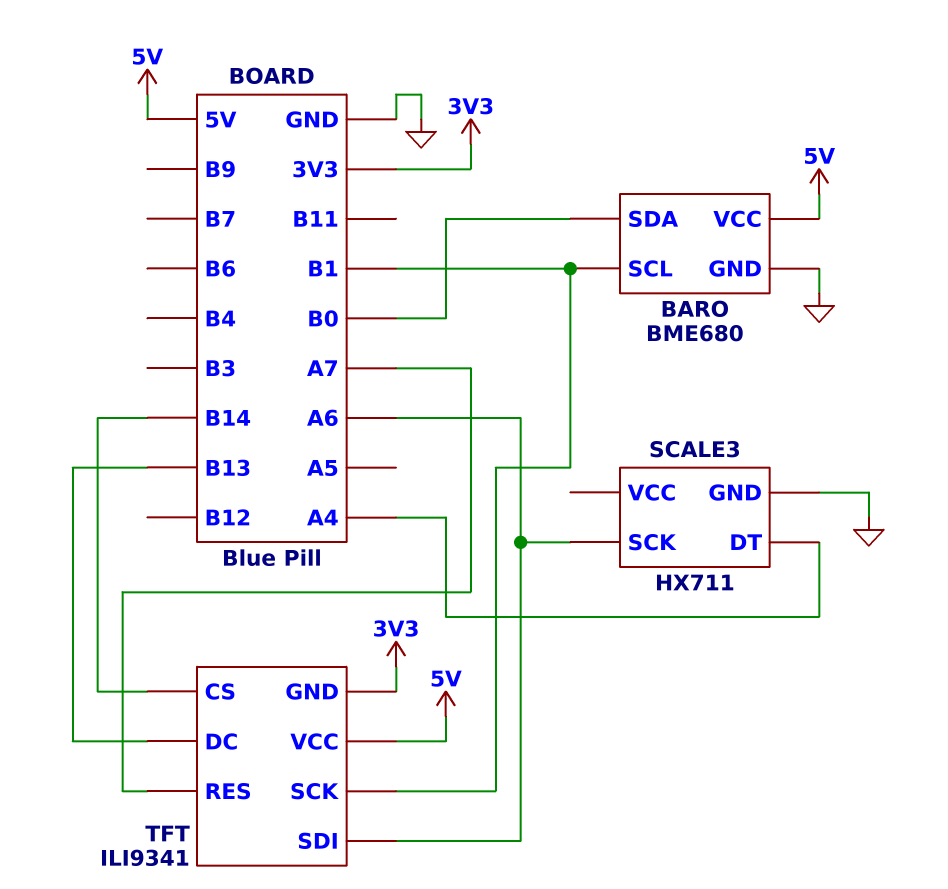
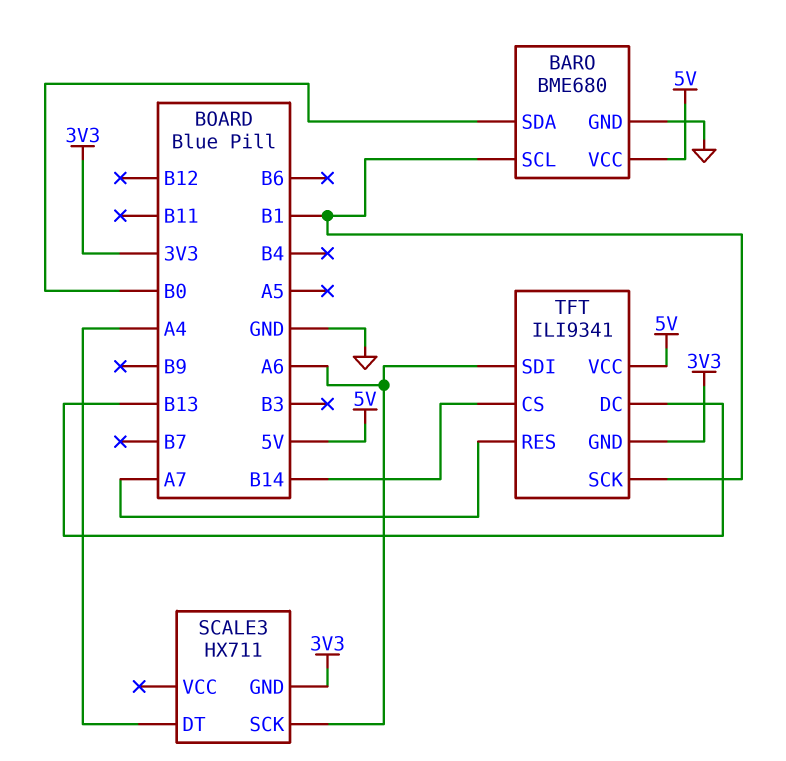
SCALE3 pin GND: GND -> 3V3

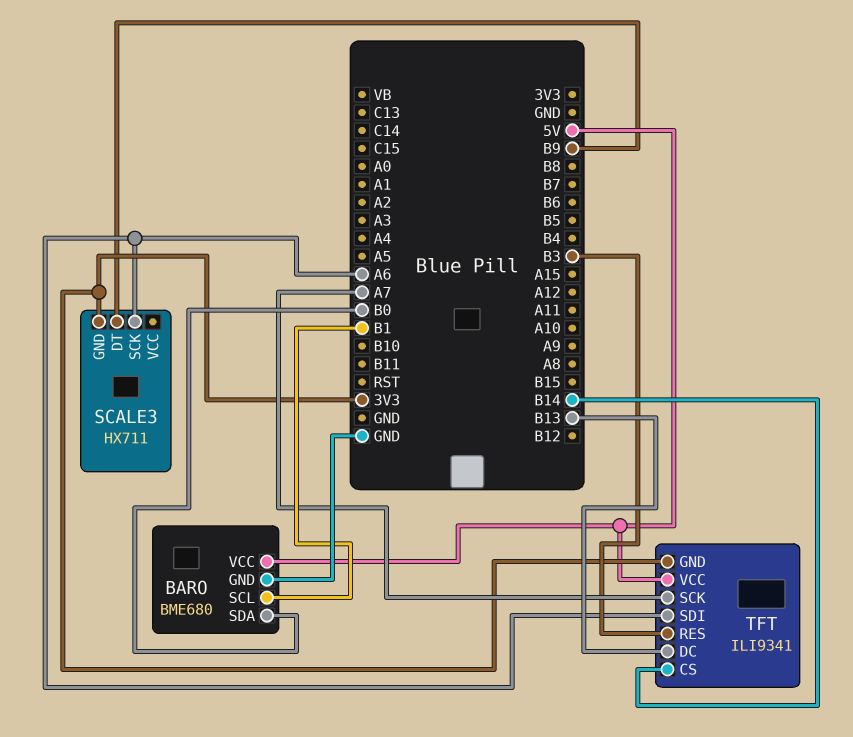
SCALE3 pin DT: A4 -> B9
TFT pin RES: A7 -> B3
TFT pin SCK: B1 -> A7

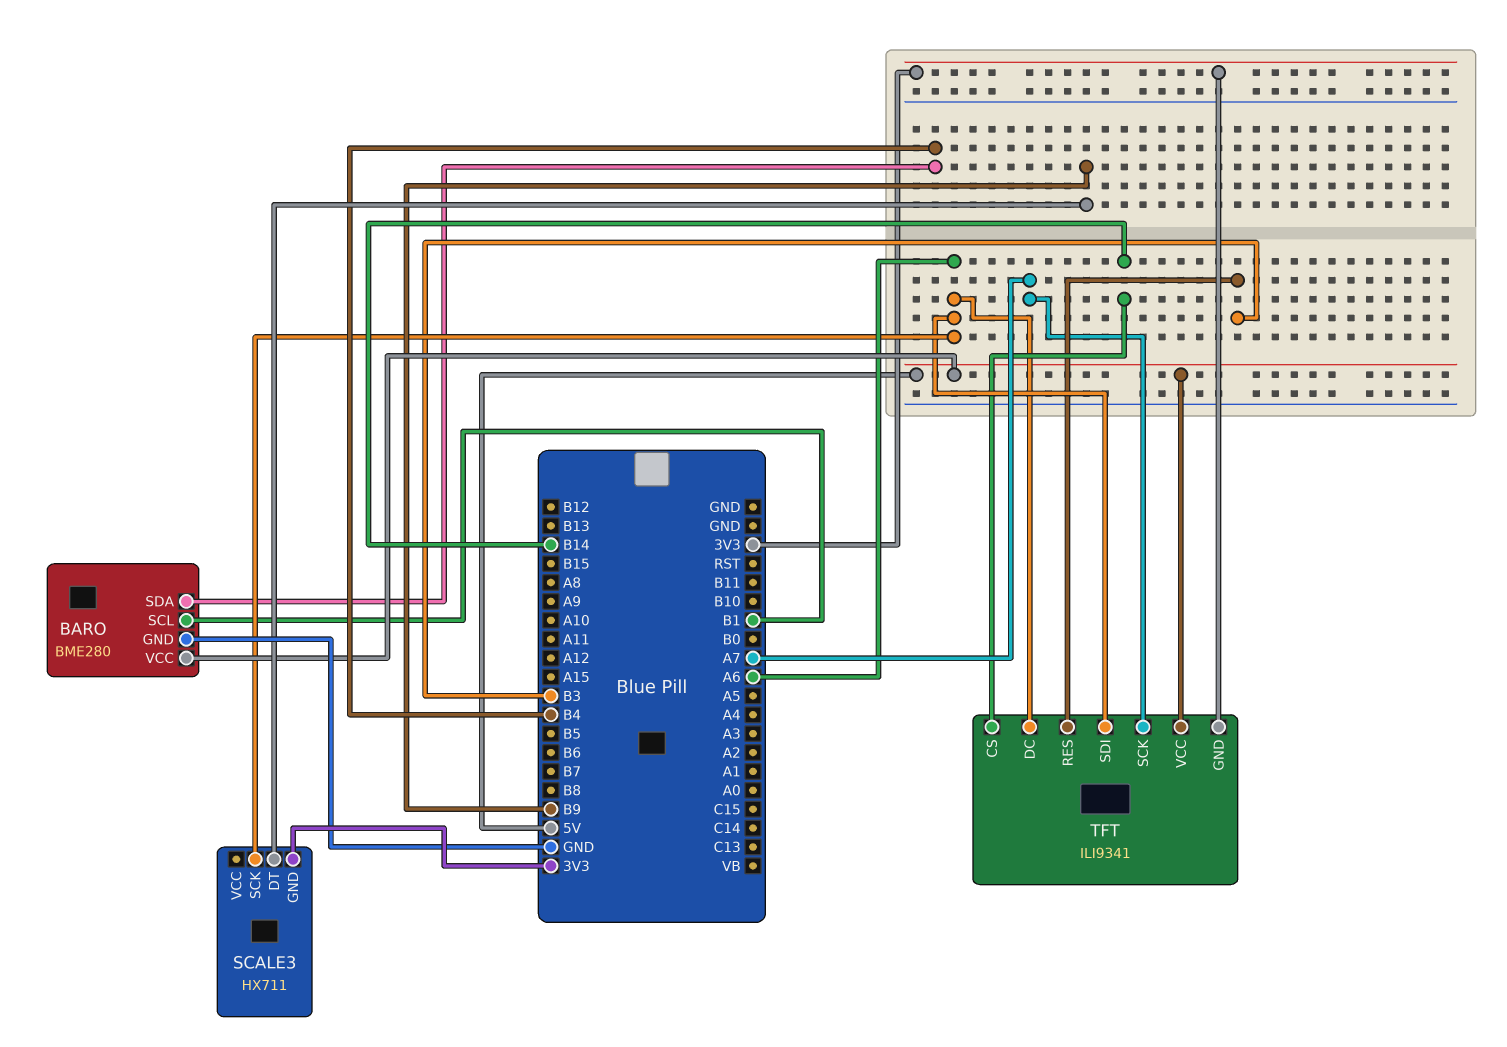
BARO: BME680 -> BME280
BARO pin SDA: B0 -> B4
TFT pin DC: B13 -> A6

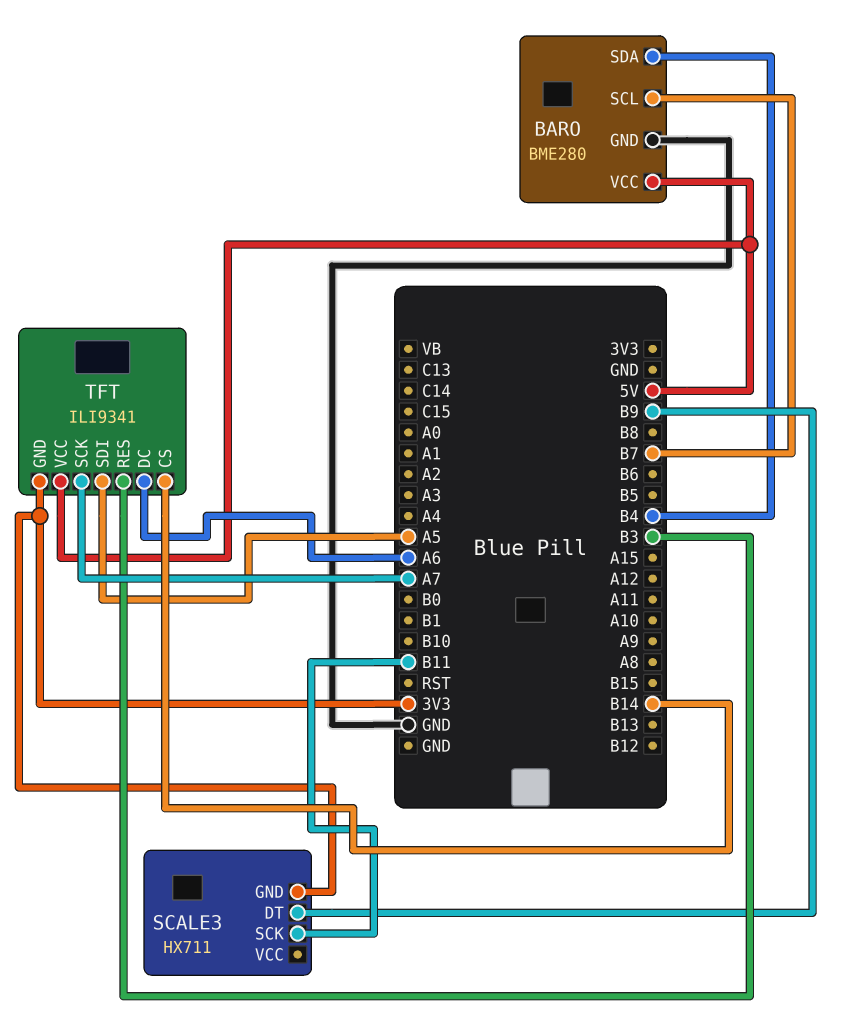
BARO pin SCL: B1 -> B7
SCALE3 pin SCK: A6 -> B11
TFT pin SDI: A6 -> A5

